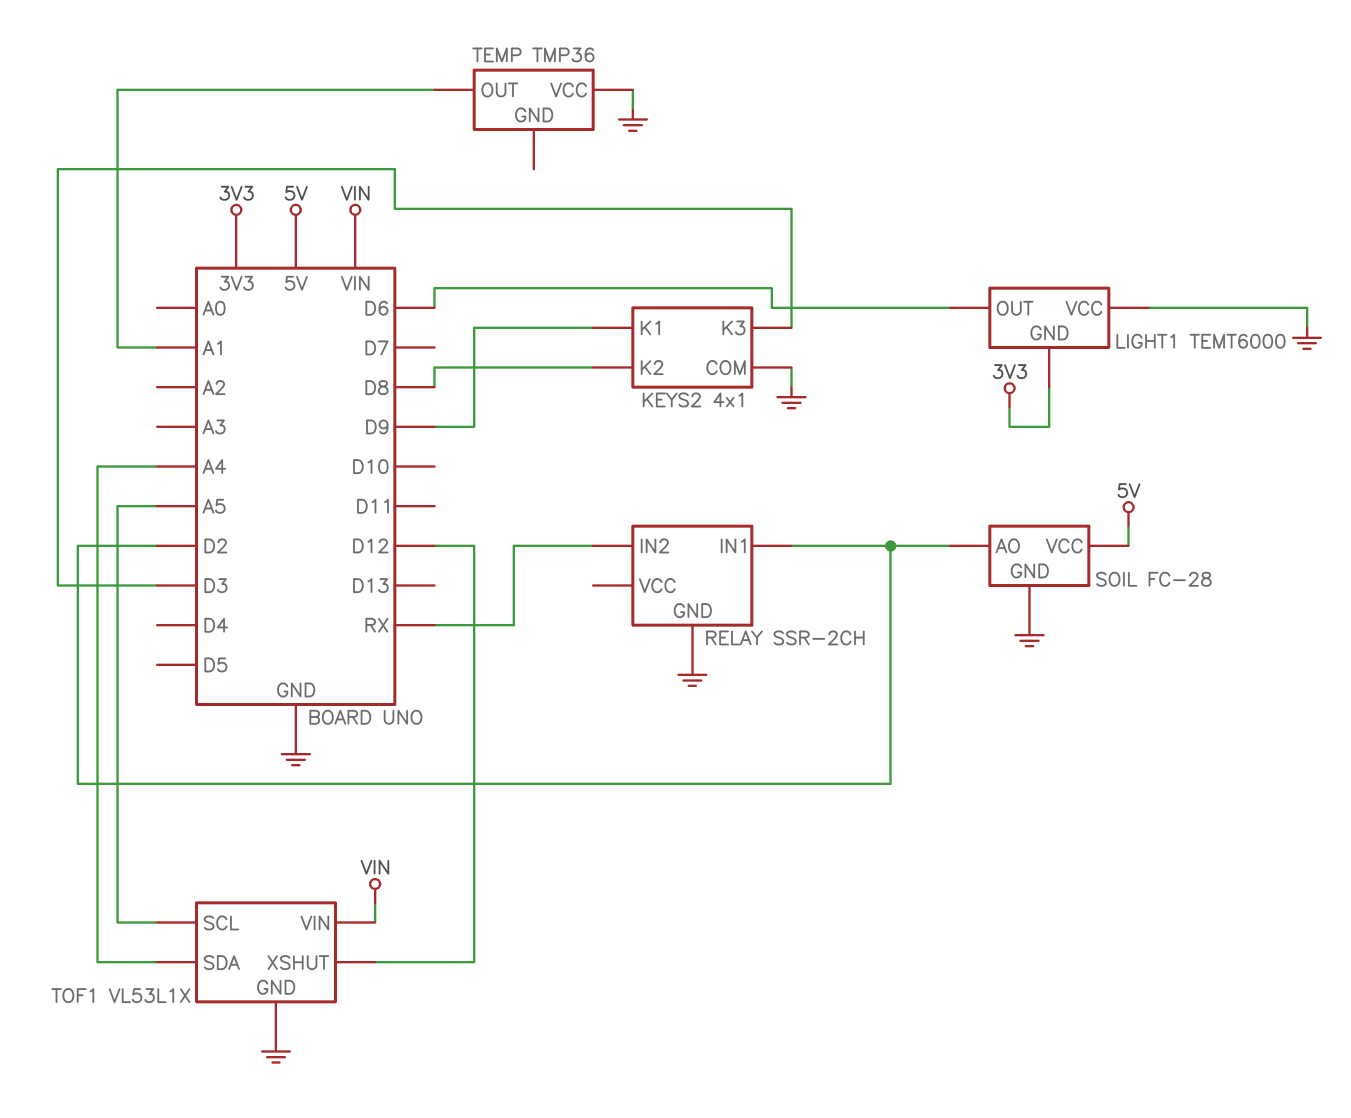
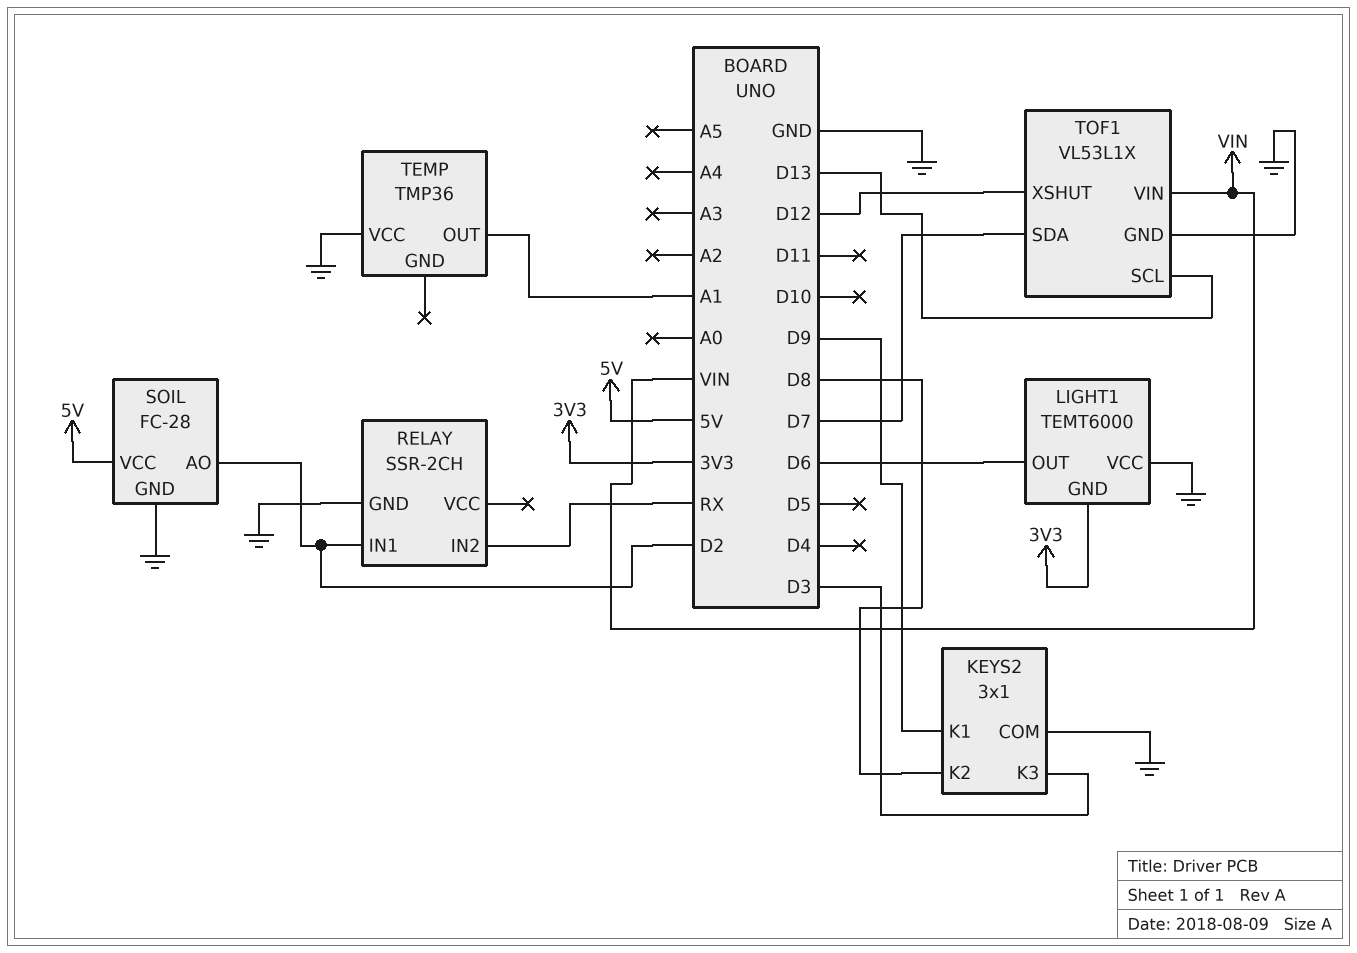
KEYS2: 4x1 -> 3x1
TOF1 pin SCL: A5 -> D13
TOF1 pin SDA: A4 -> D7

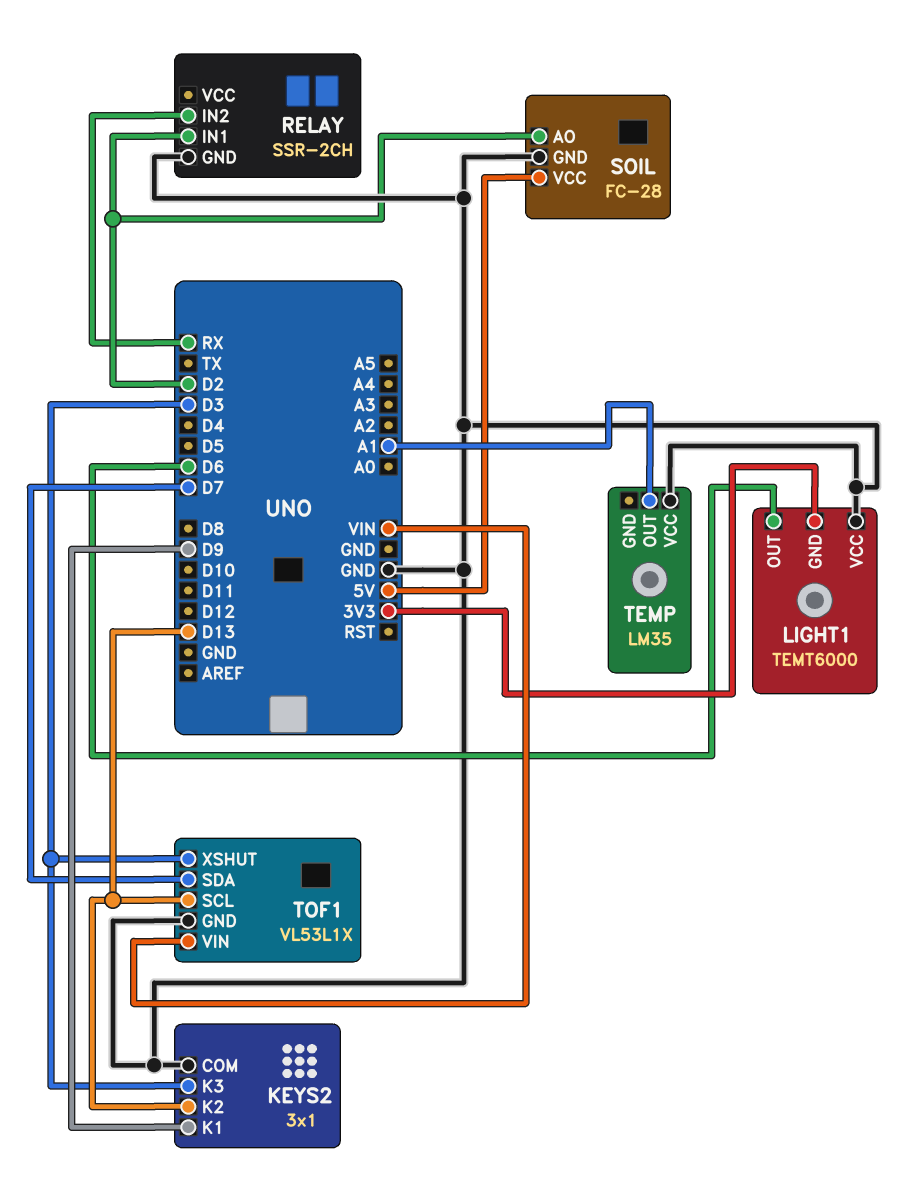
KEYS2 pin K2: D8 -> D13
TEMP: TMP36 -> LM35
TOF1 pin XSHUT: D12 -> D3

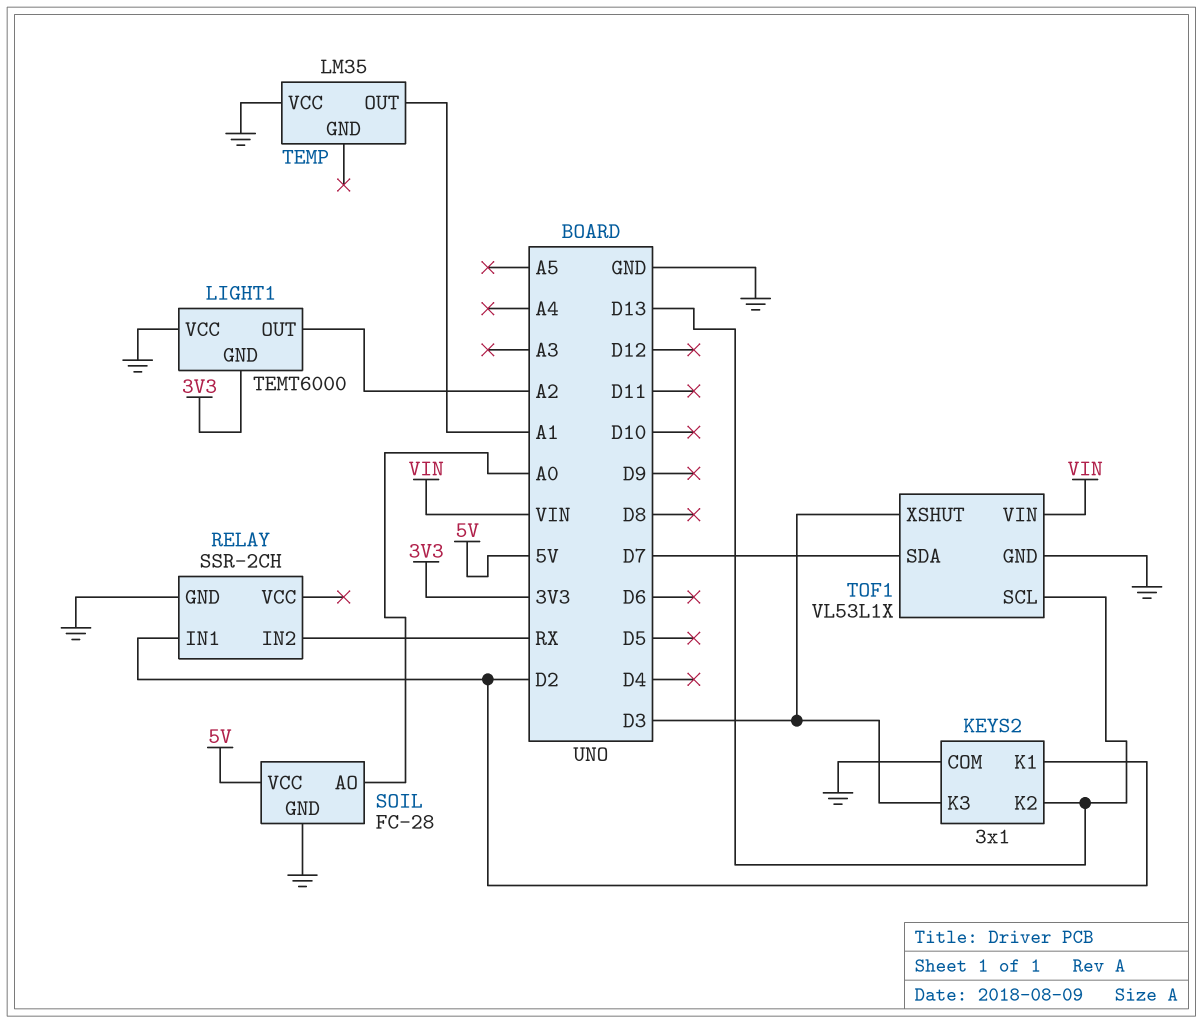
KEYS2 pin K1: D9 -> D2
LIGHT1 pin OUT: D6 -> A2
SOIL pin AO: D2 -> A0

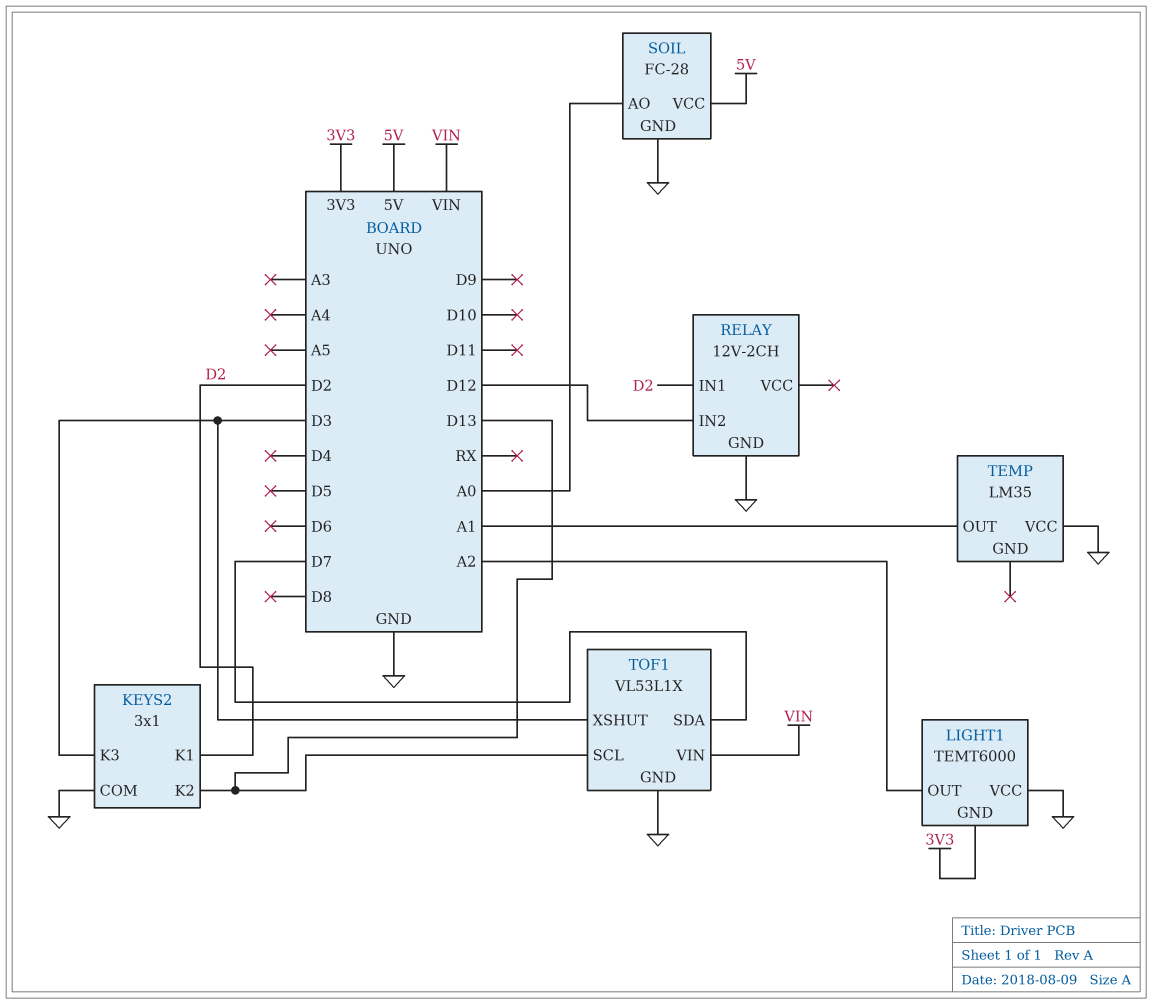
RELAY: SSR-2CH -> 12V-2CH
RELAY pin IN2: RX -> D12

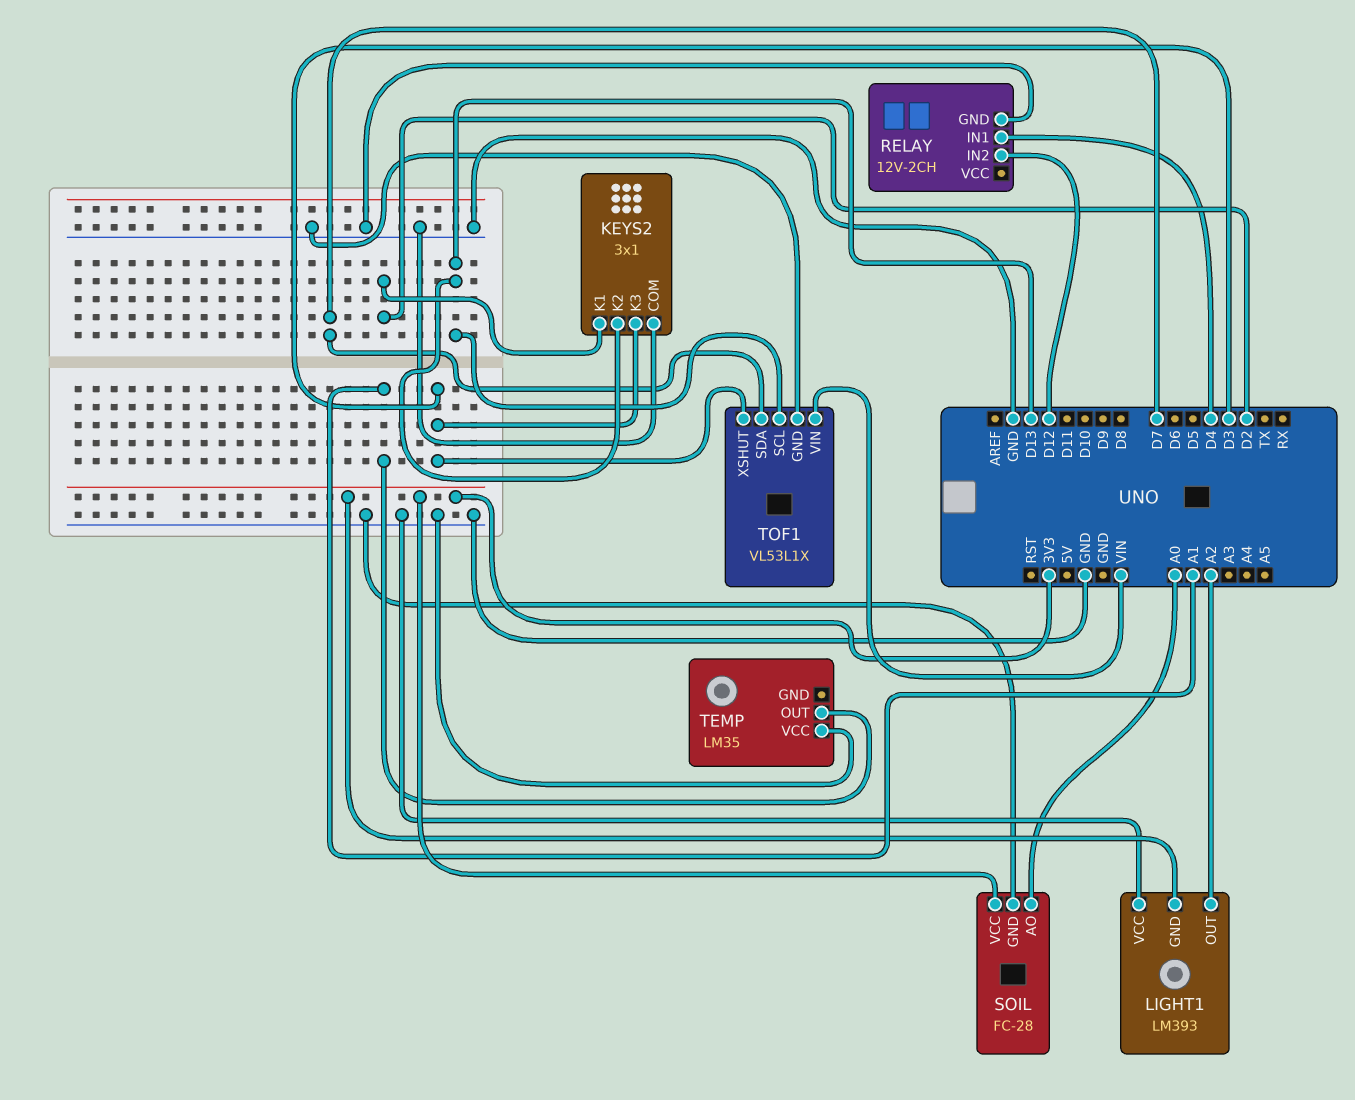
LIGHT1: TEMT6000 -> LM393
RELAY pin IN1: D2 -> D4
SOIL pin VCC: 5V -> 3V3

